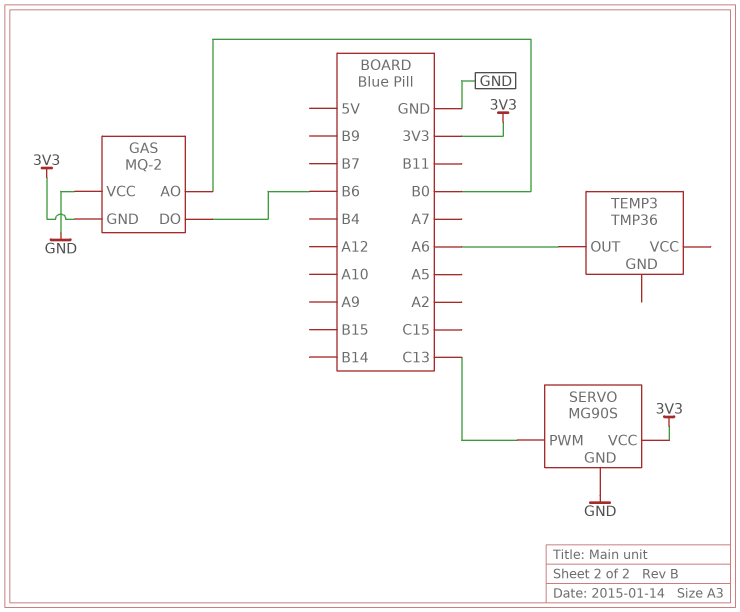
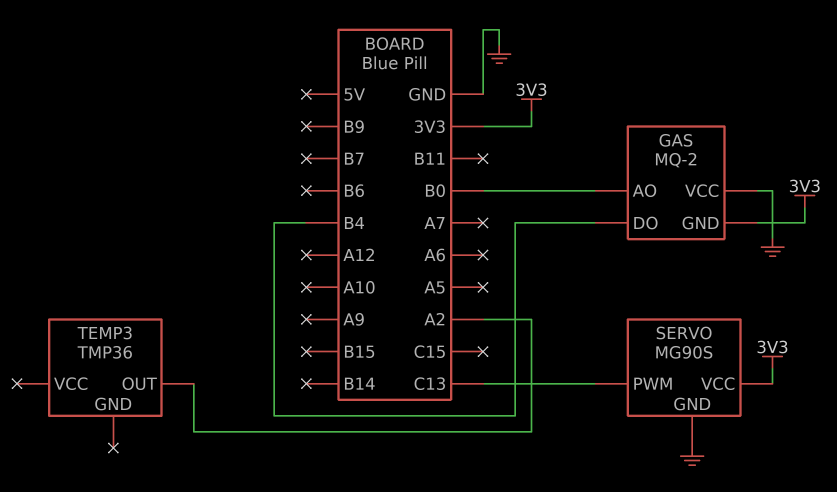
GAS pin DO: B6 -> B4
TEMP3 pin OUT: A6 -> A2

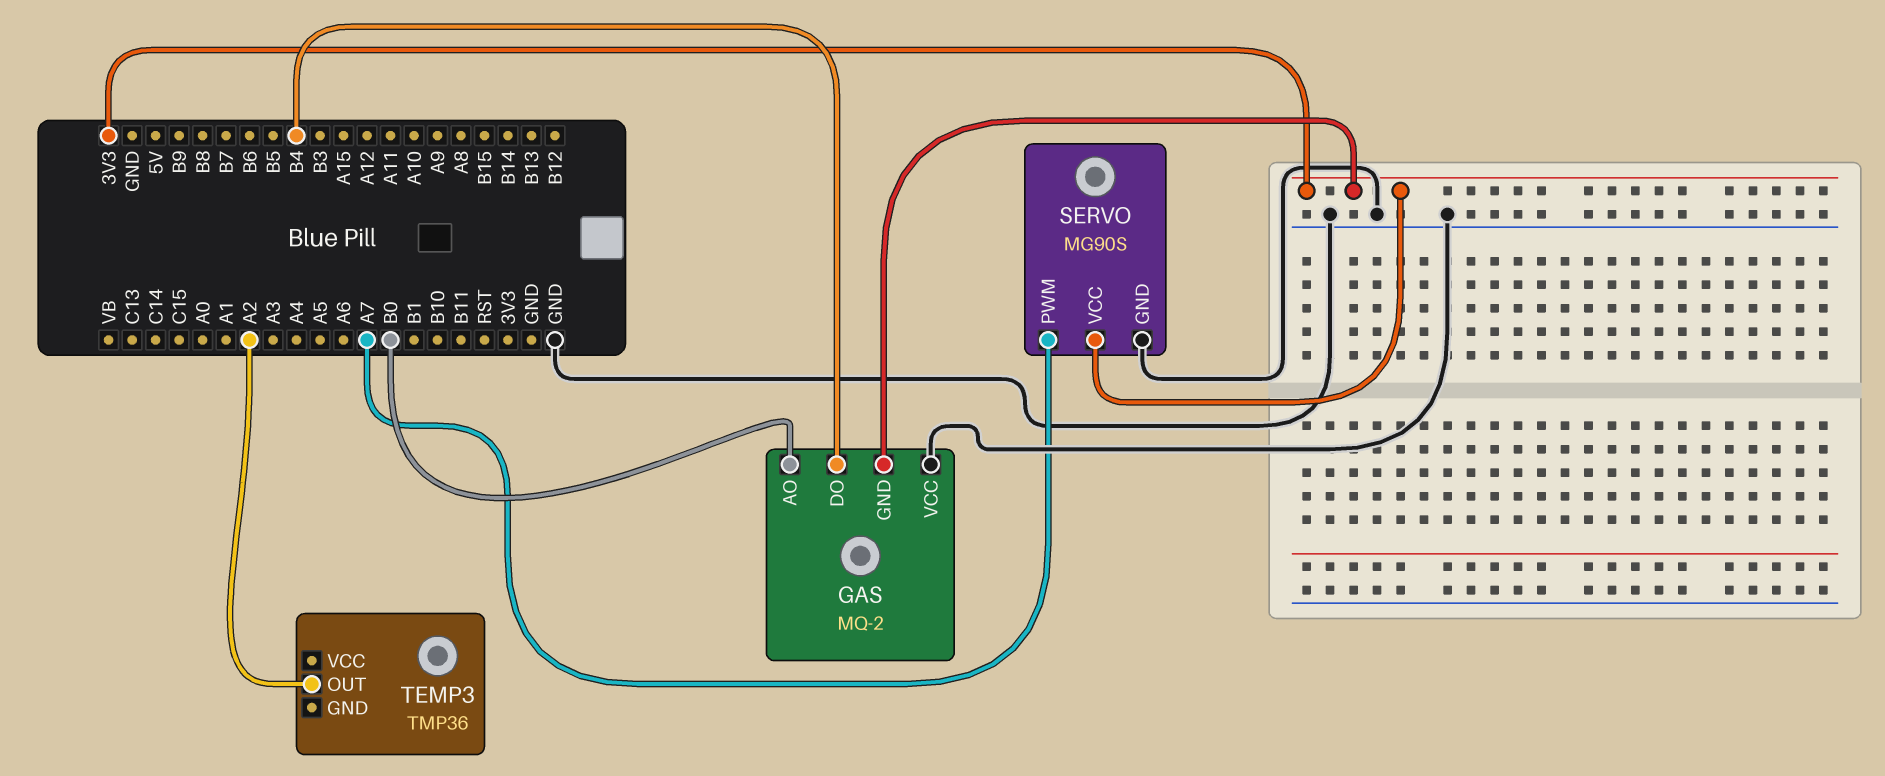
SERVO pin PWM: C13 -> A7

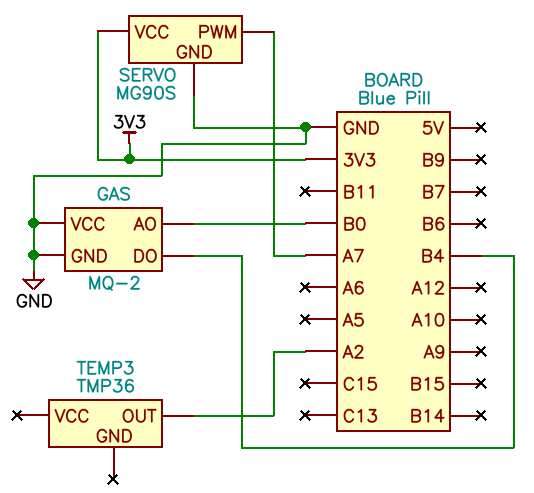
GAS pin GND: 3V3 -> GND

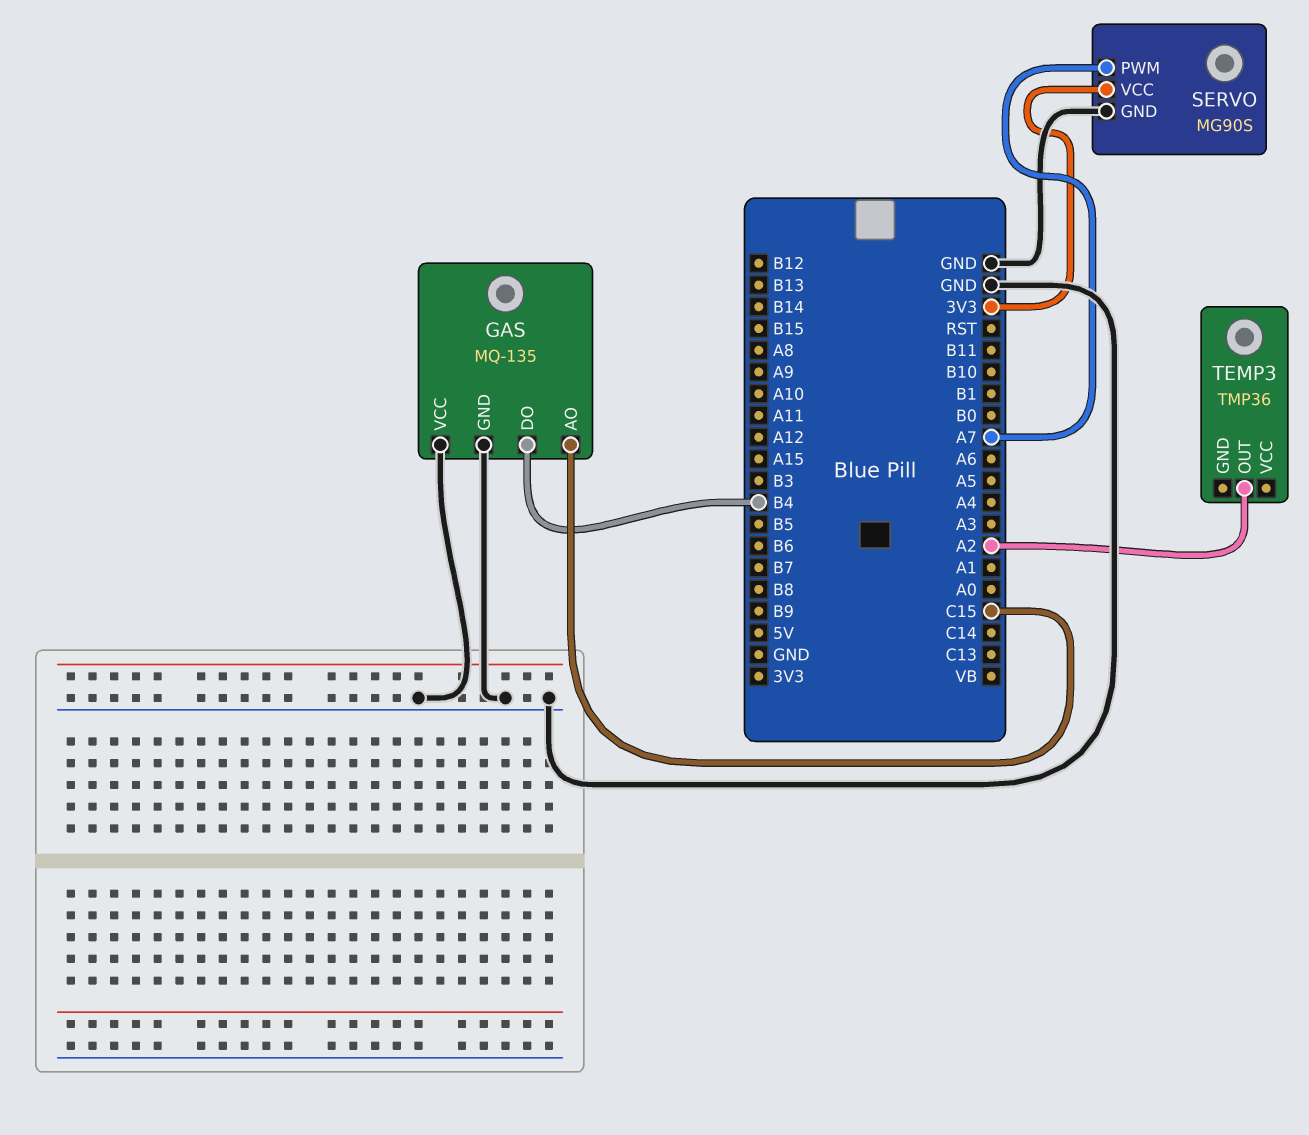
GAS: MQ-2 -> MQ-135
GAS pin AO: B0 -> C15

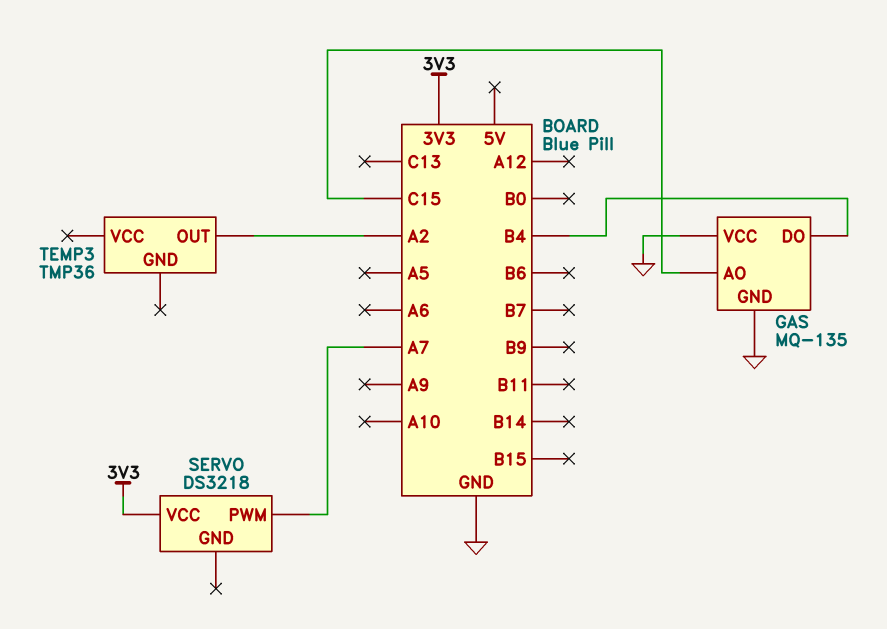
SERVO: MG90S -> DS3218
SERVO pin GND: GND -> none

